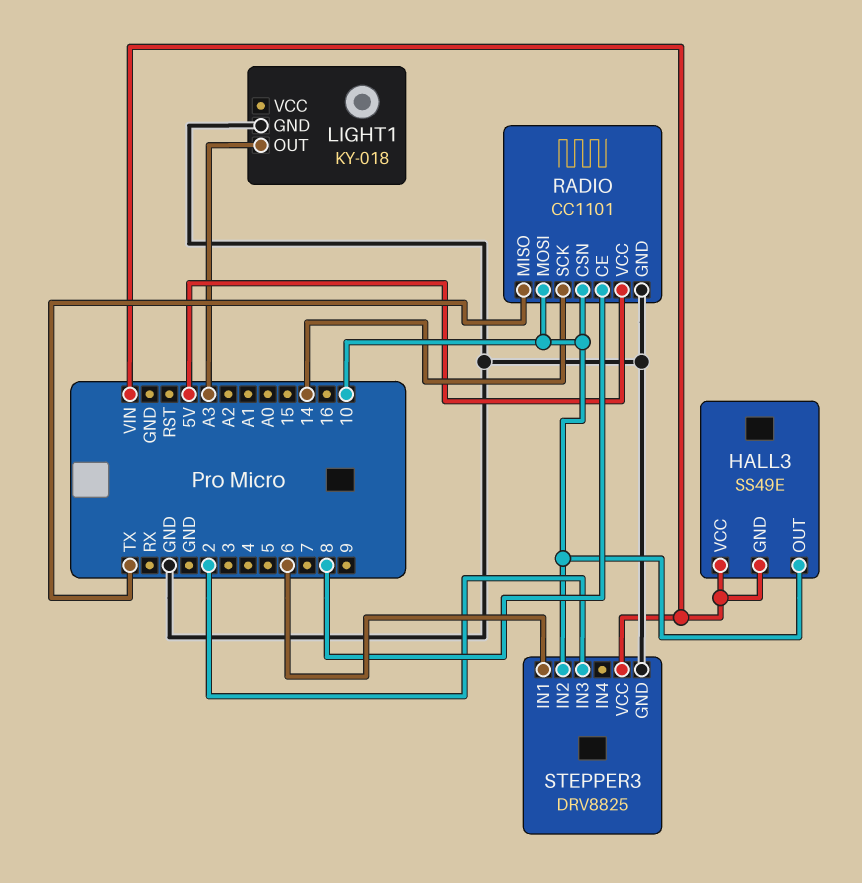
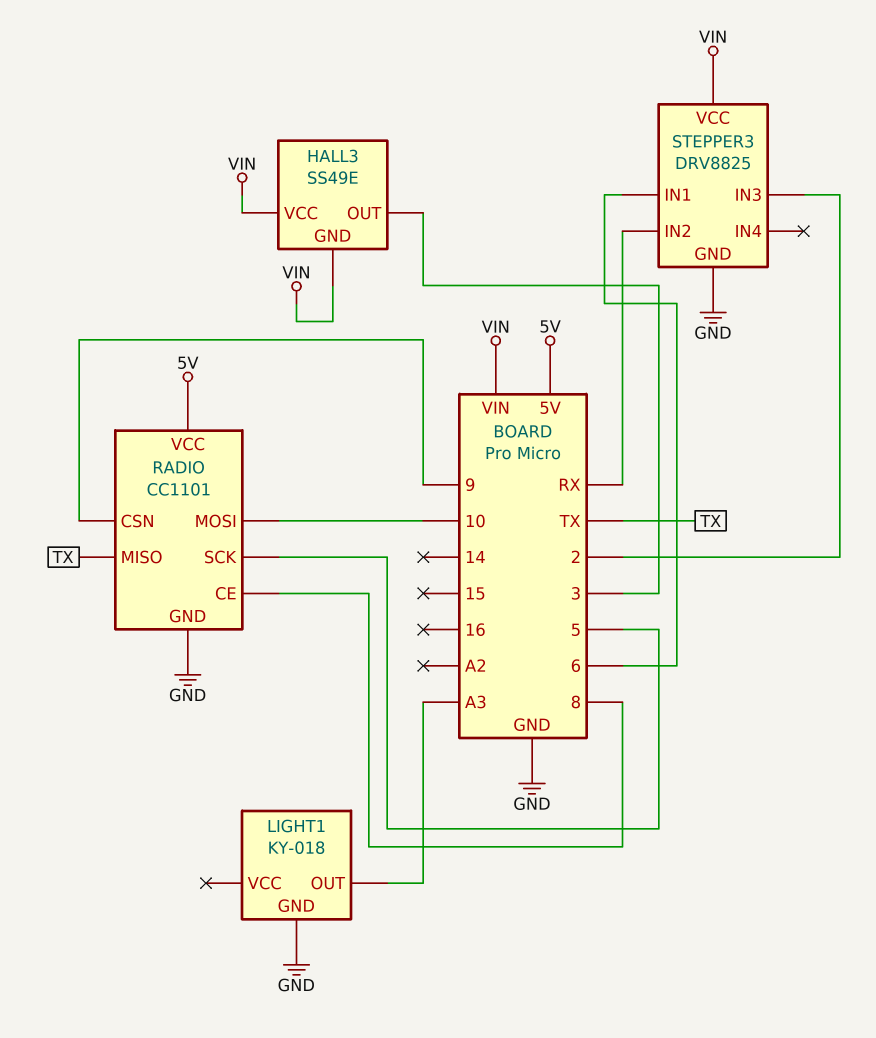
HALL3 pin OUT: 10 -> 3
RADIO pin CSN: 10 -> 9
RADIO pin SCK: 14 -> 5
STEPPER3 pin IN2: 10 -> RX

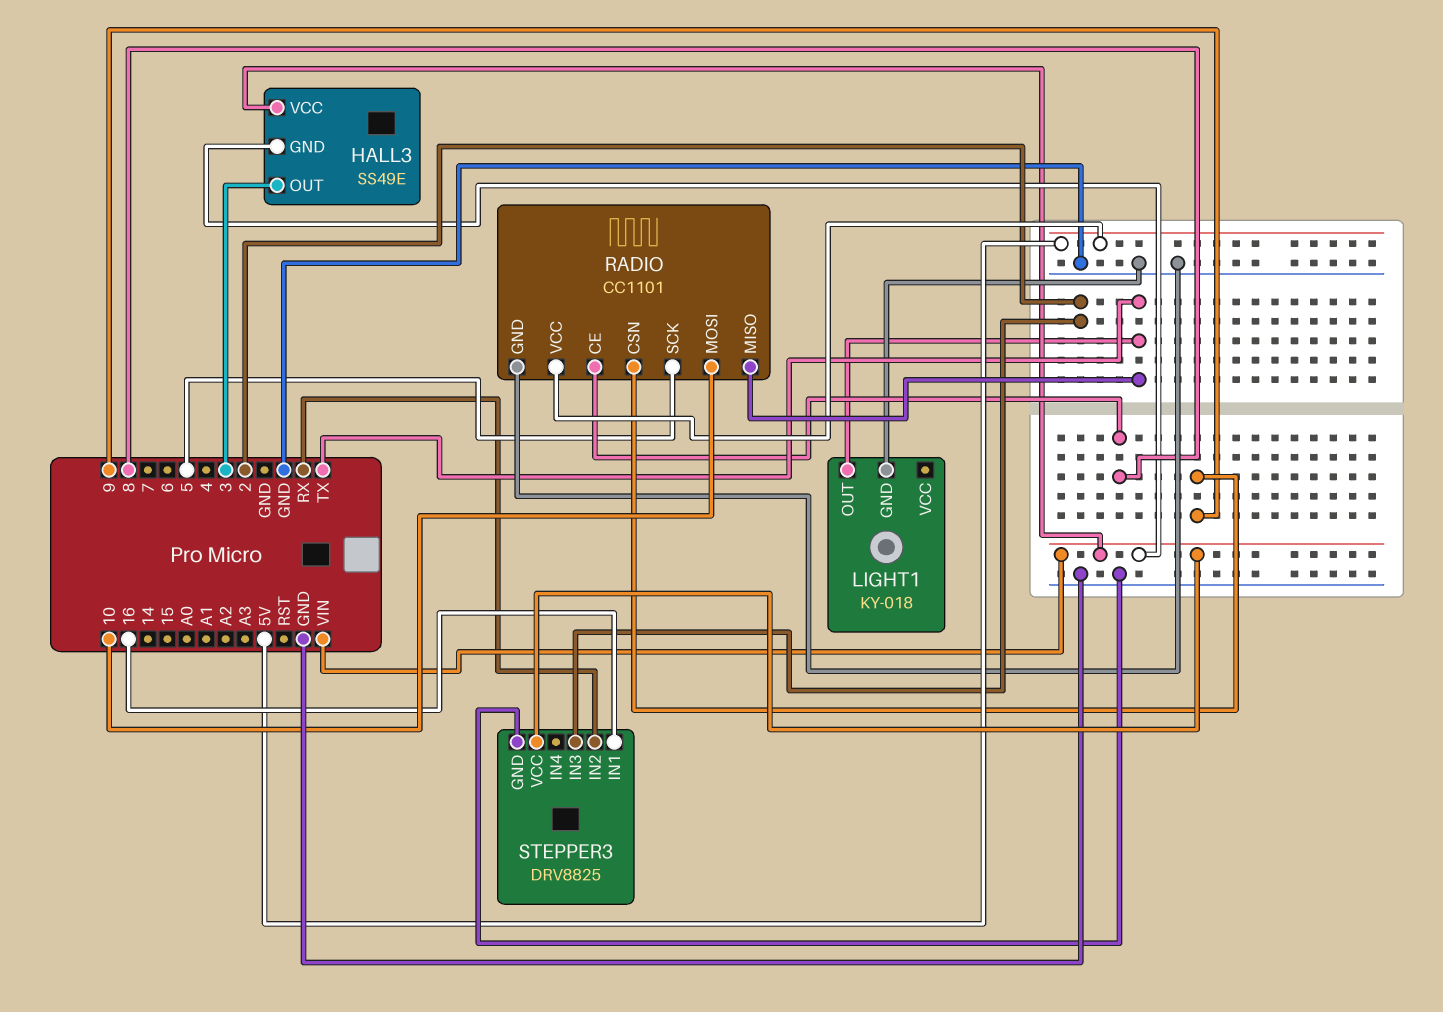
LIGHT1 pin OUT: A3 -> TX
STEPPER3 pin IN1: 6 -> 16

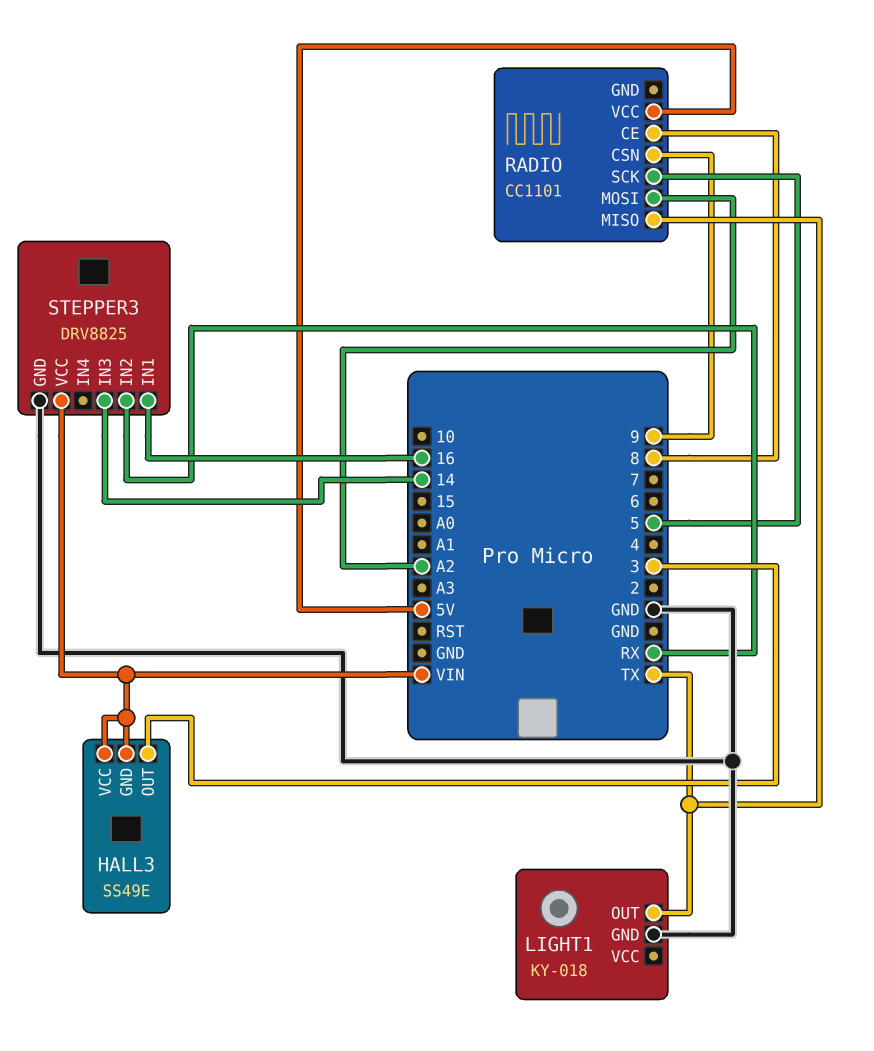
RADIO pin GND: GND -> none
RADIO pin MOSI: 10 -> A2
STEPPER3 pin IN3: 2 -> 14

